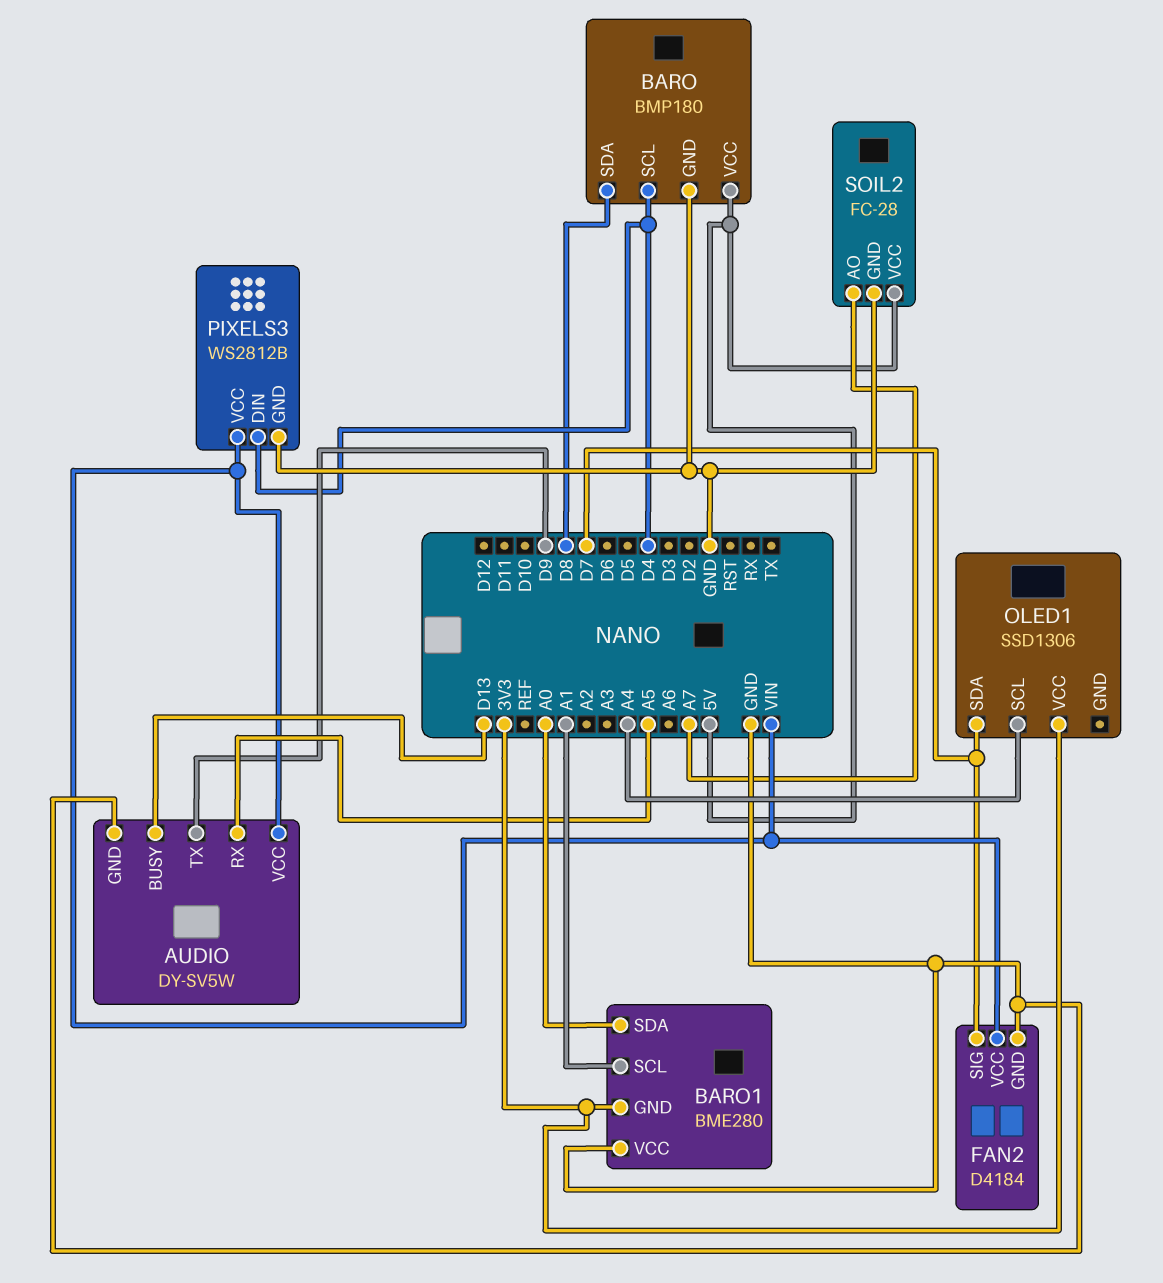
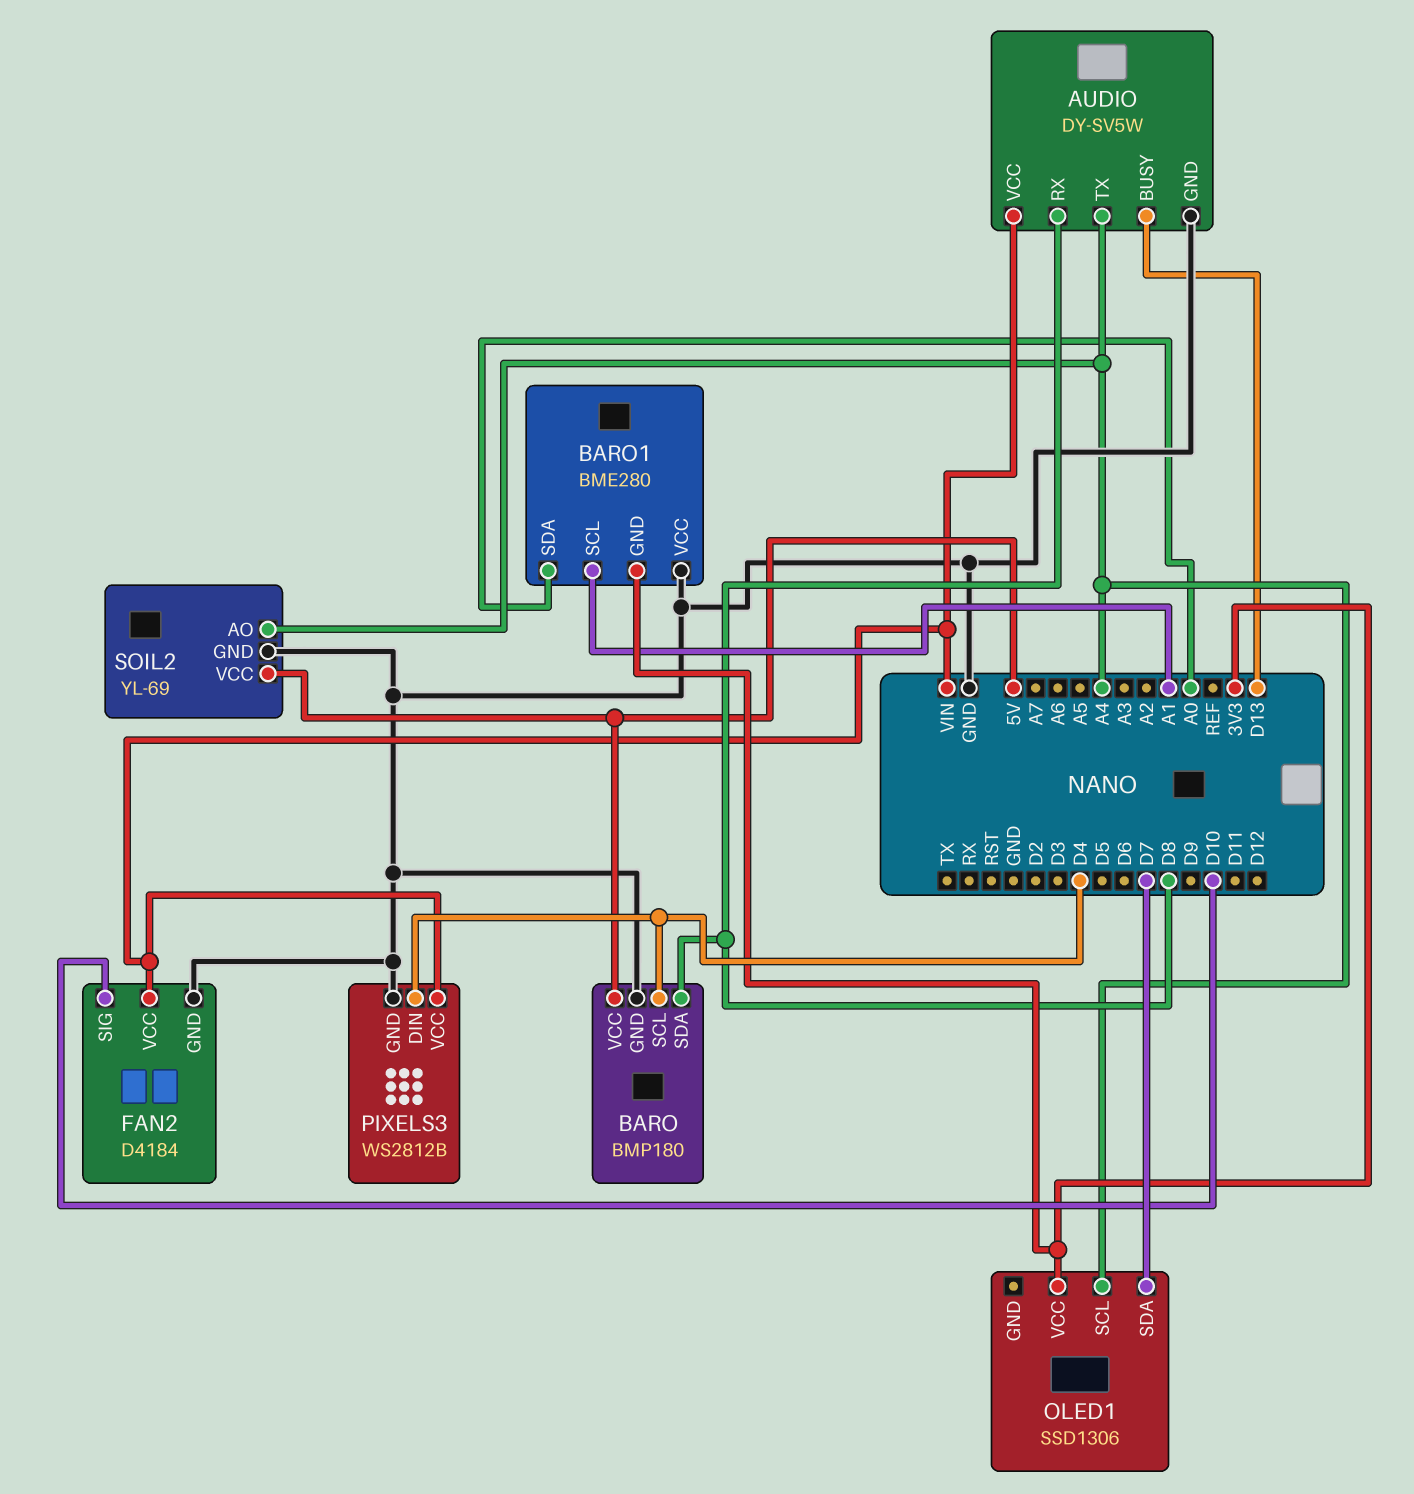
AUDIO pin RX: A5 -> D8
AUDIO pin TX: D9 -> A4
FAN2 pin SIG: D7 -> D10
SOIL2: FC-28 -> YL-69
SOIL2 pin AO: A7 -> A4

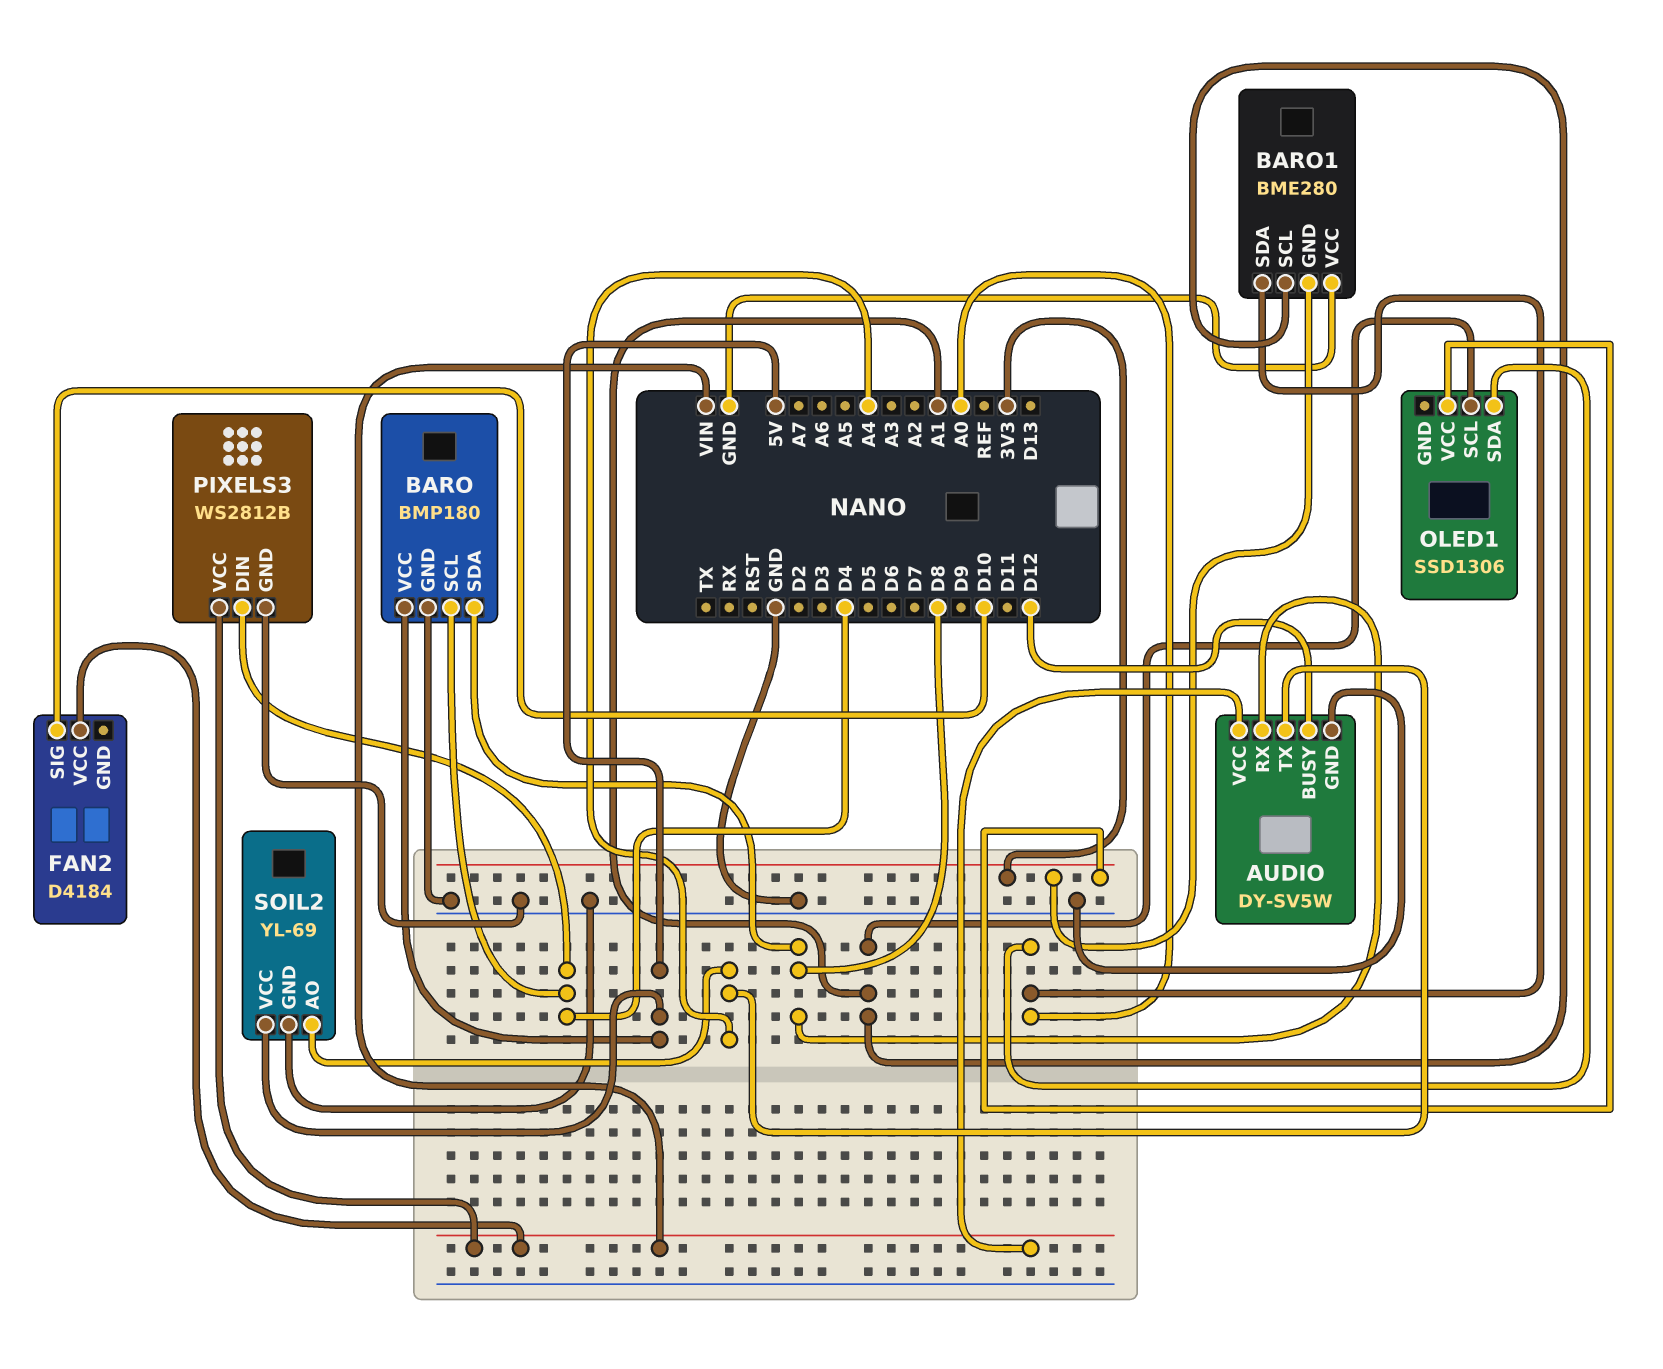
AUDIO pin BUSY: D13 -> D12
FAN2 pin GND: GND -> none
OLED1 pin SCL: A4 -> A1
OLED1 pin SDA: D7 -> A0

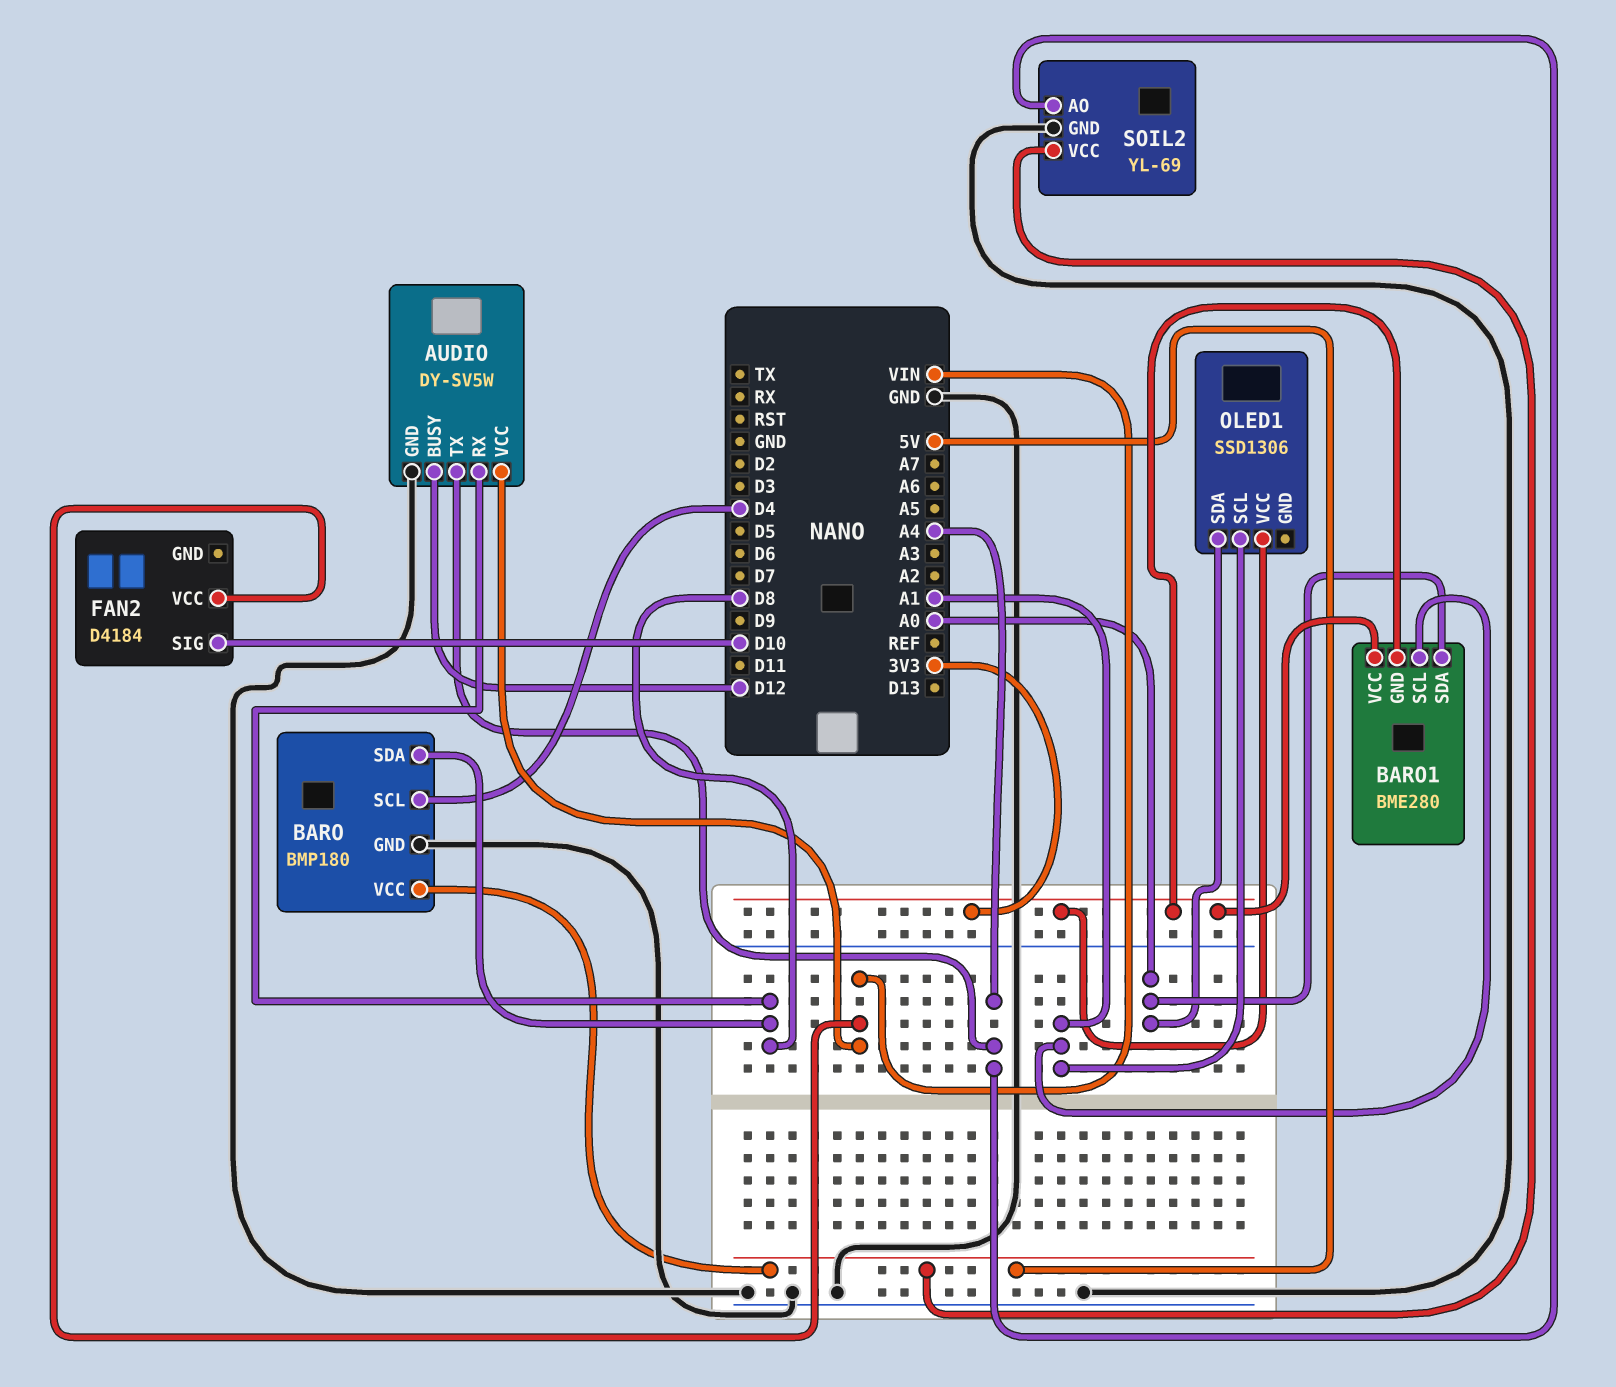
BARO1 pin VCC: GND -> 3V3
PIXELS3: WS2812B -> none
PIXELS3 pin DIN: D4 -> none
PIXELS3 pin GND: GND -> none
PIXELS3 pin VCC: VIN -> none

